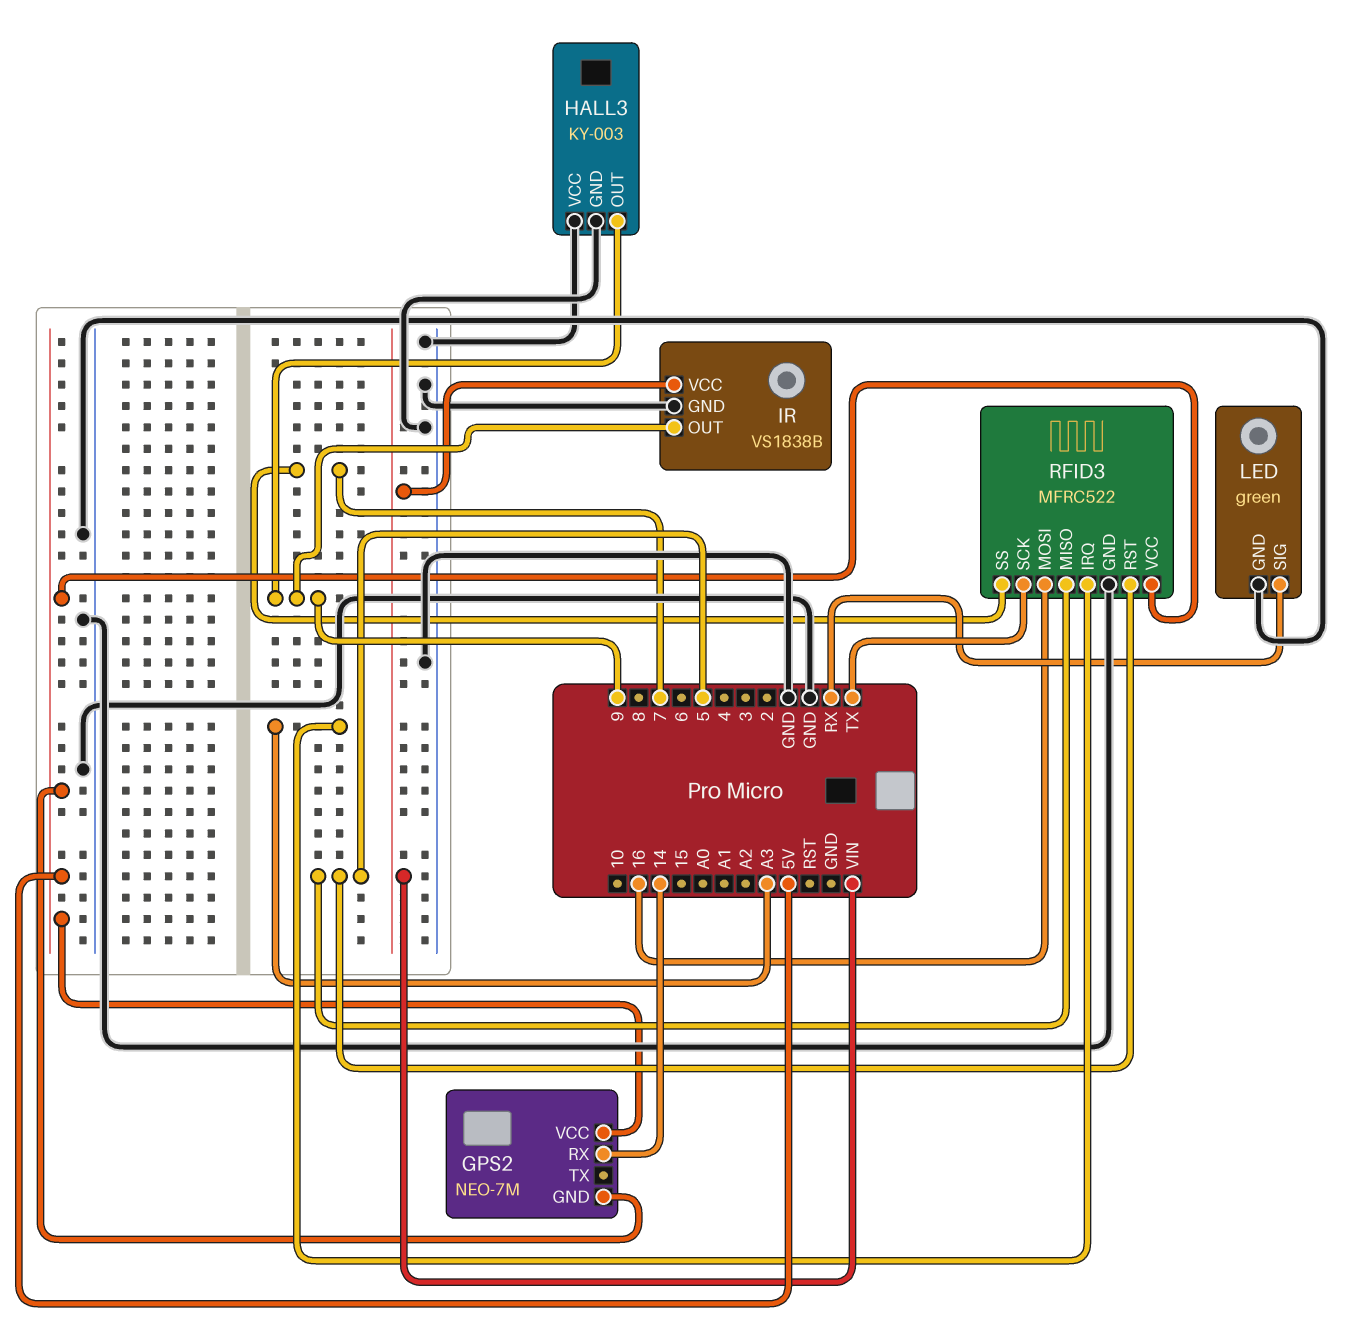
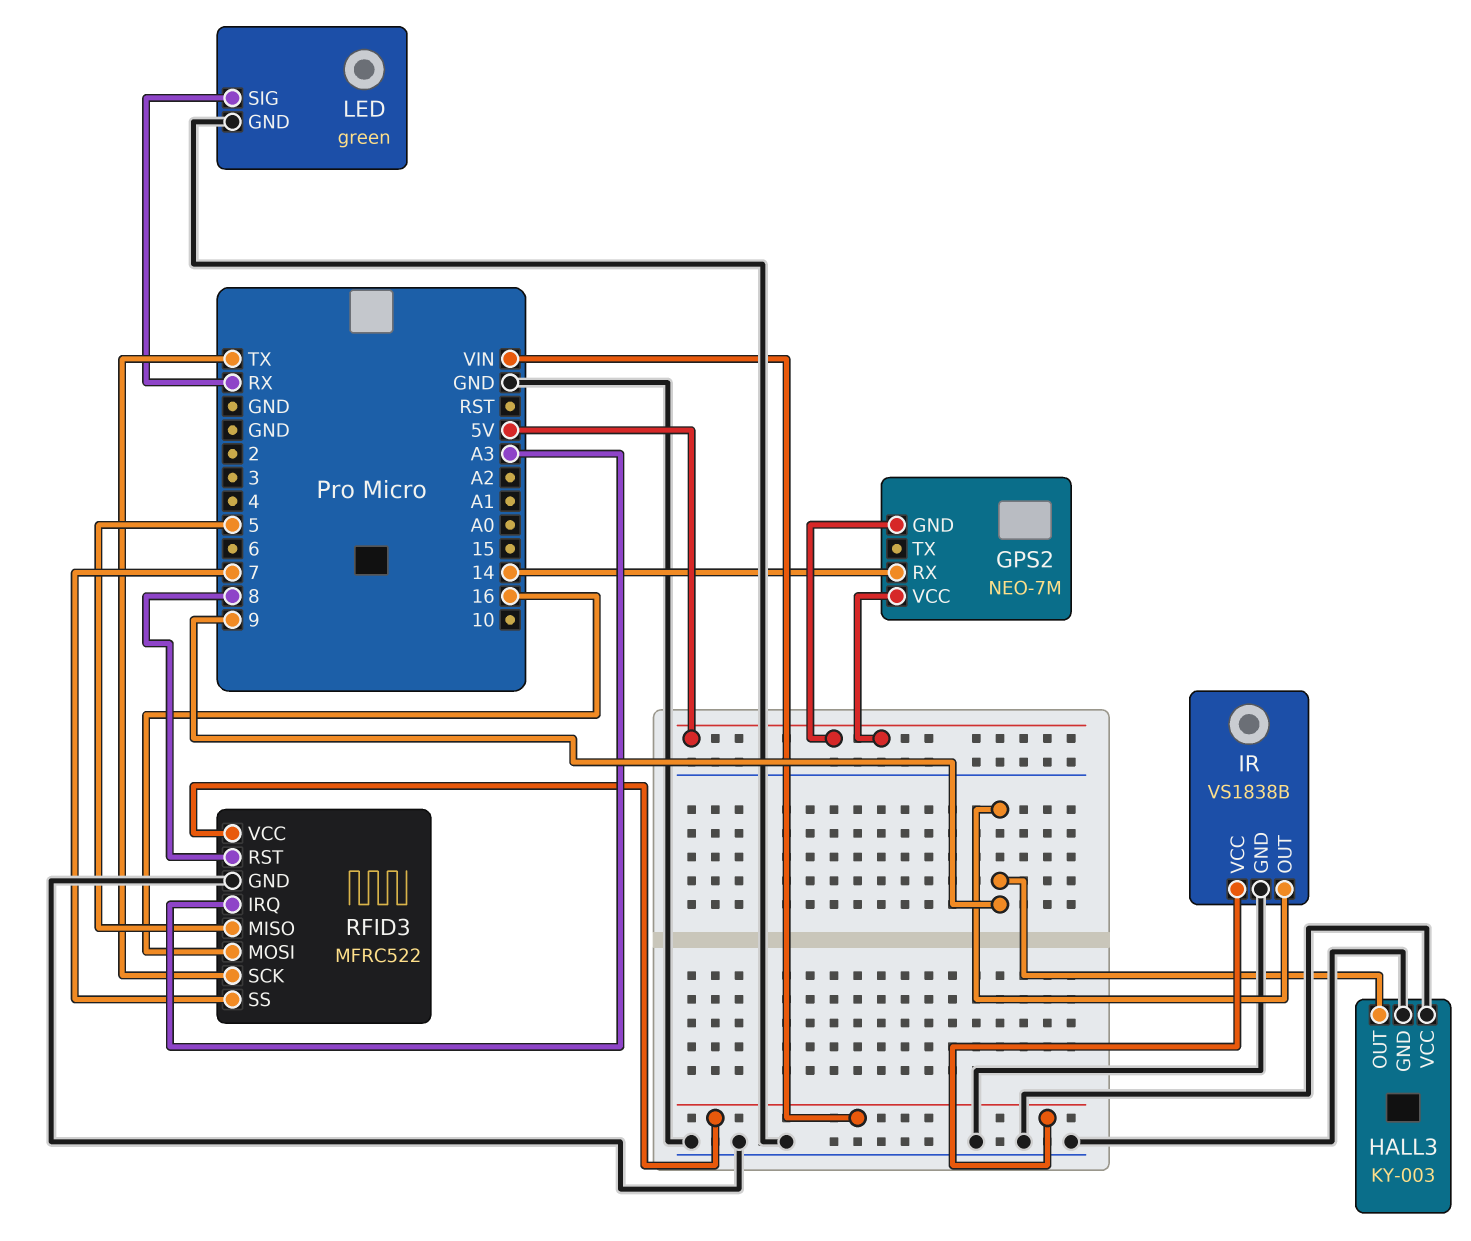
RFID3 pin RST: 5 -> 8
RFID3 pin VCC: 5V -> VIN

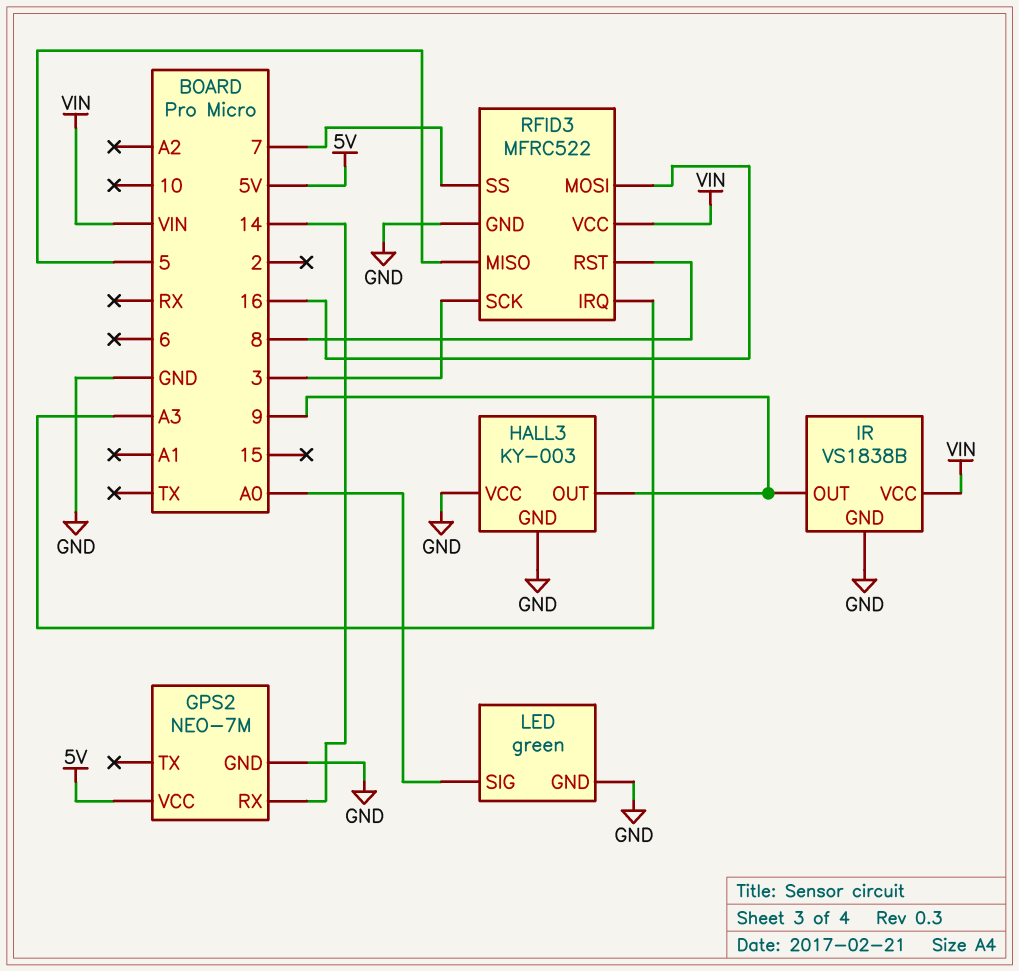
GPS2 pin GND: 5V -> GND
LED pin SIG: RX -> A0
RFID3 pin SCK: TX -> 3

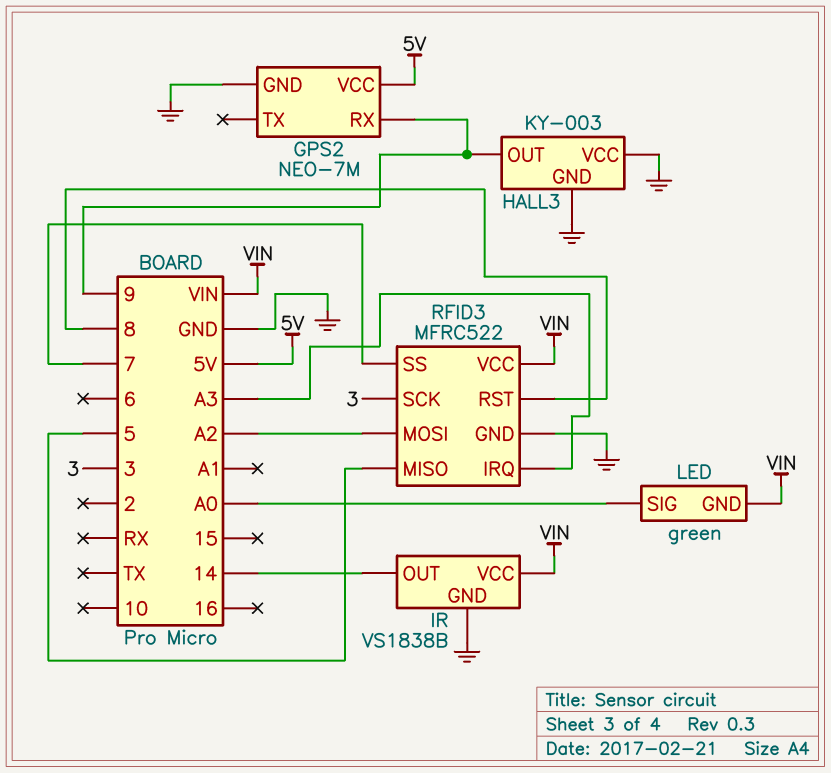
GPS2 pin RX: 14 -> 9
IR pin OUT: 9 -> 14
LED pin GND: GND -> VIN
RFID3 pin MOSI: 16 -> A2

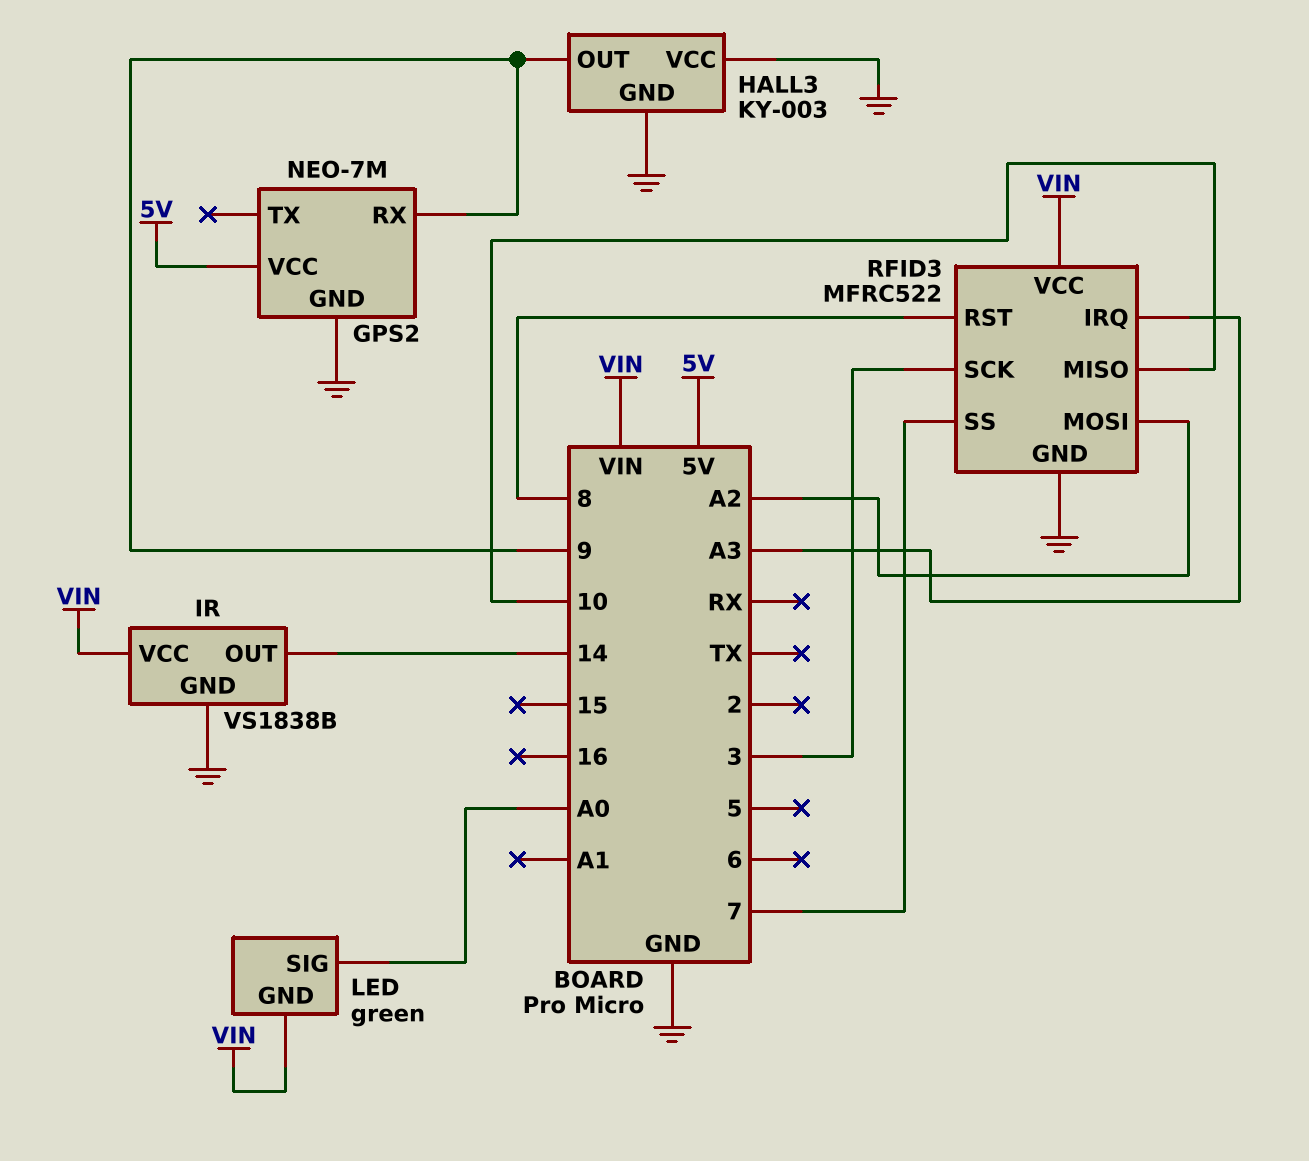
RFID3 pin MISO: 5 -> 10

